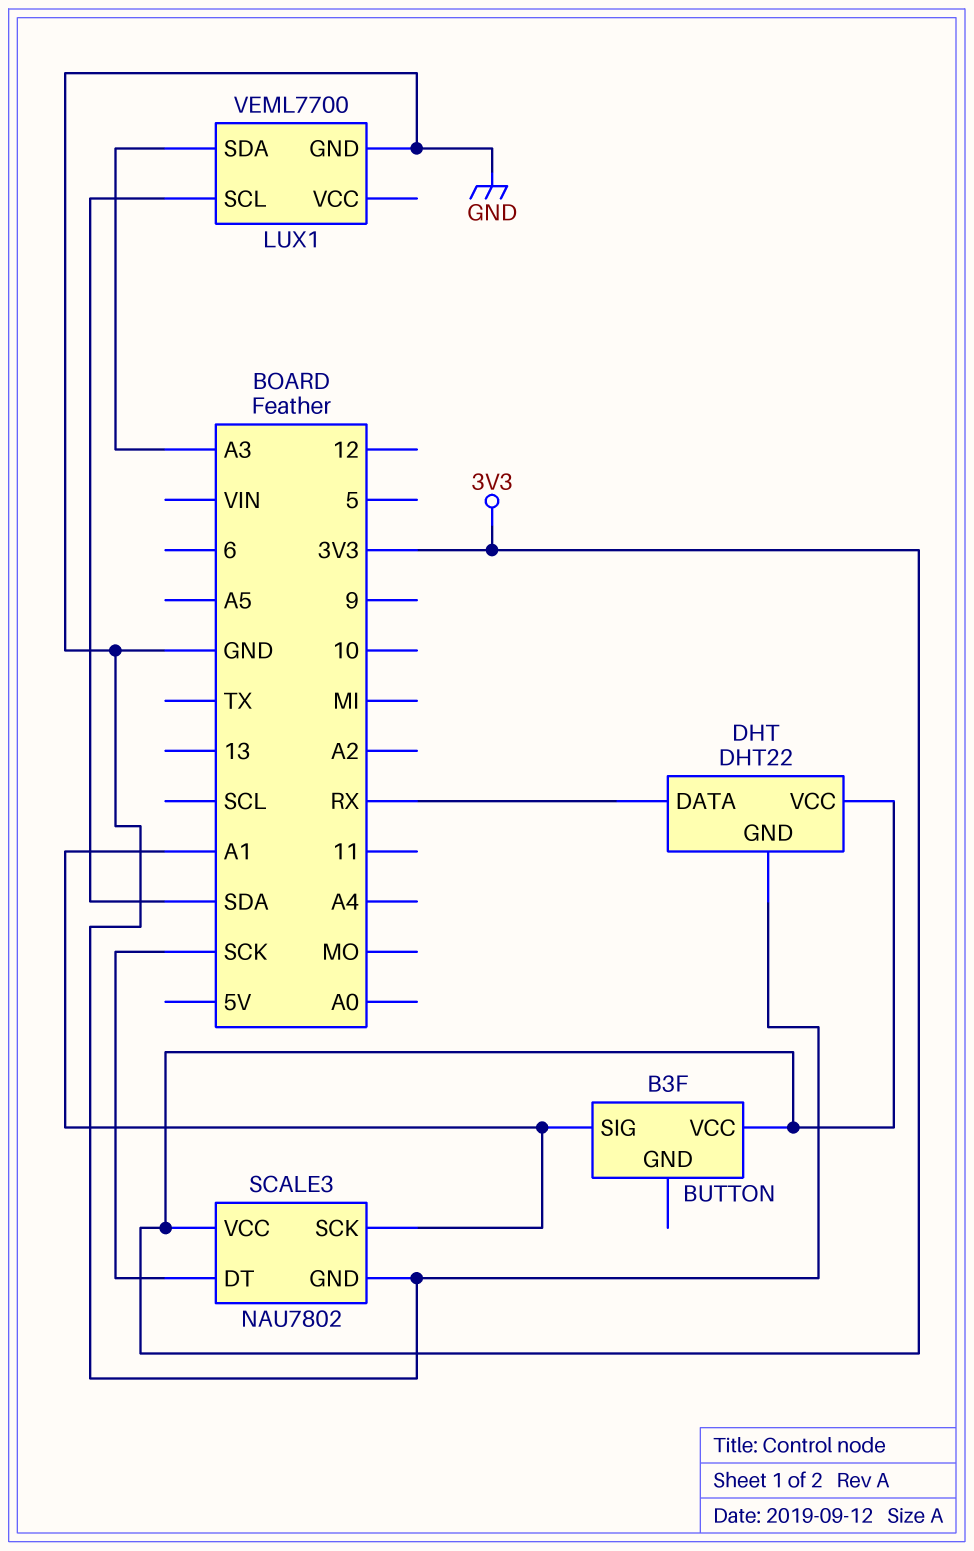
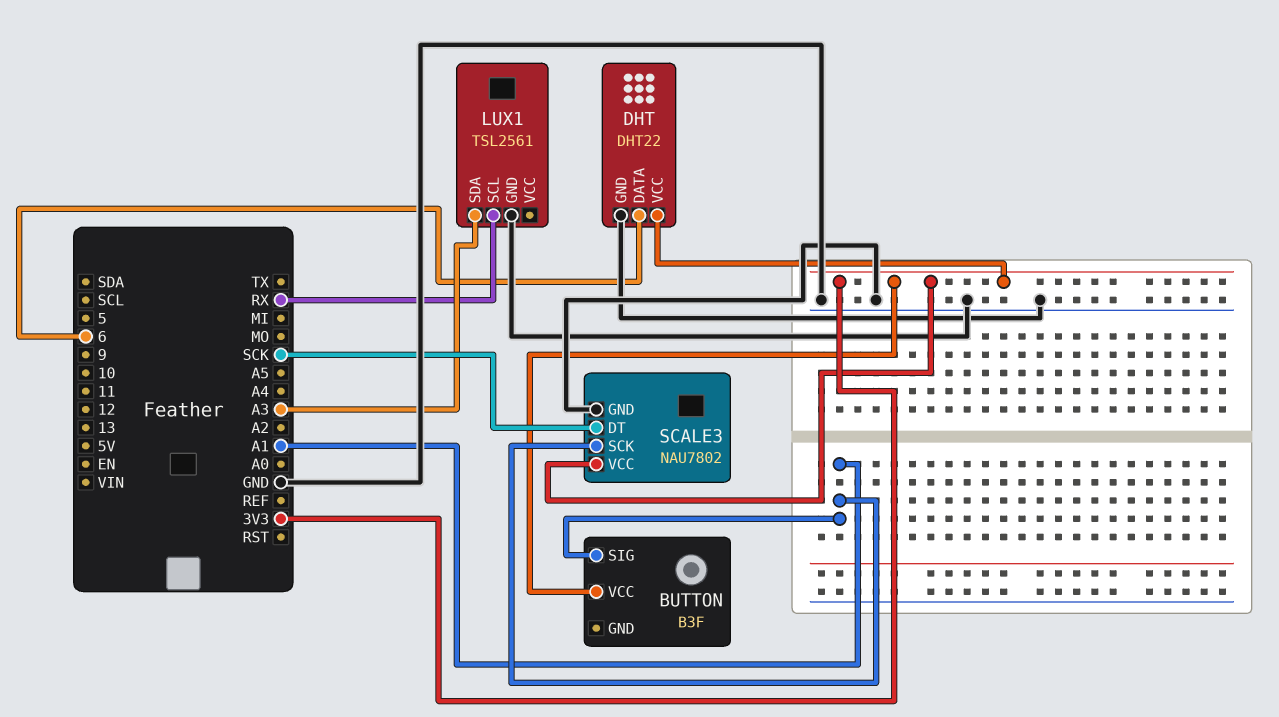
DHT pin DATA: RX -> 6
LUX1: VEML7700 -> TSL2561
LUX1 pin SCL: SDA -> RX

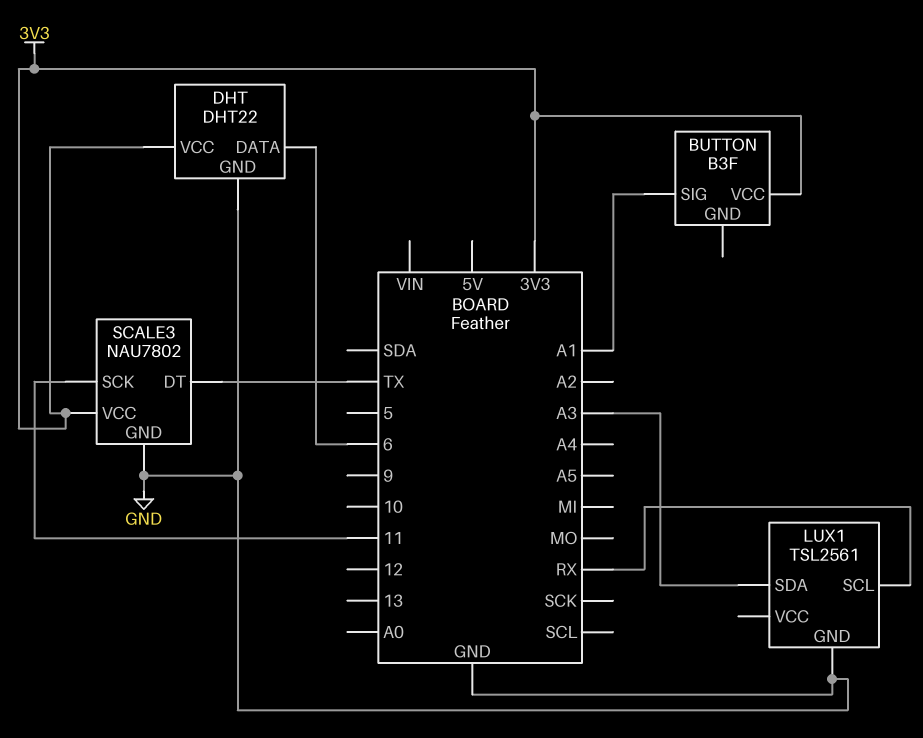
SCALE3 pin DT: SCK -> TX
SCALE3 pin SCK: A1 -> 11

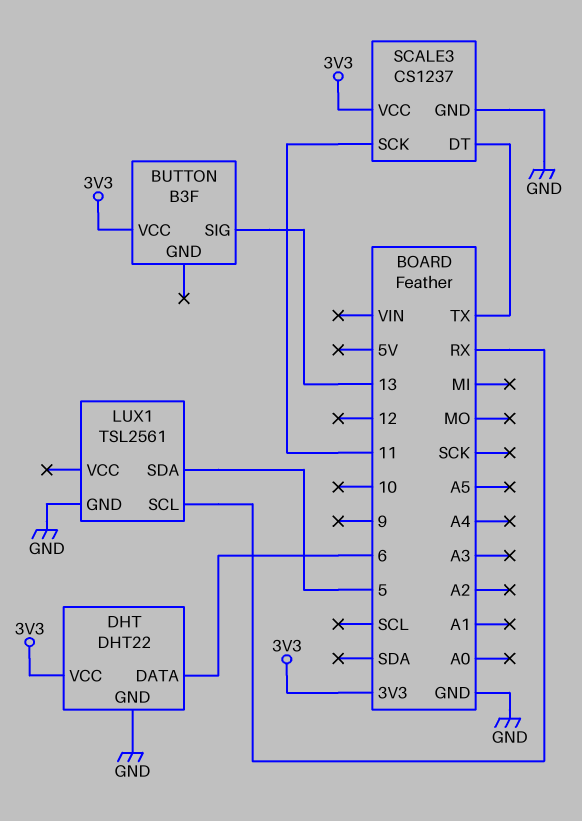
BUTTON pin SIG: A1 -> 13
LUX1 pin SDA: A3 -> 5
SCALE3: NAU7802 -> CS1237

